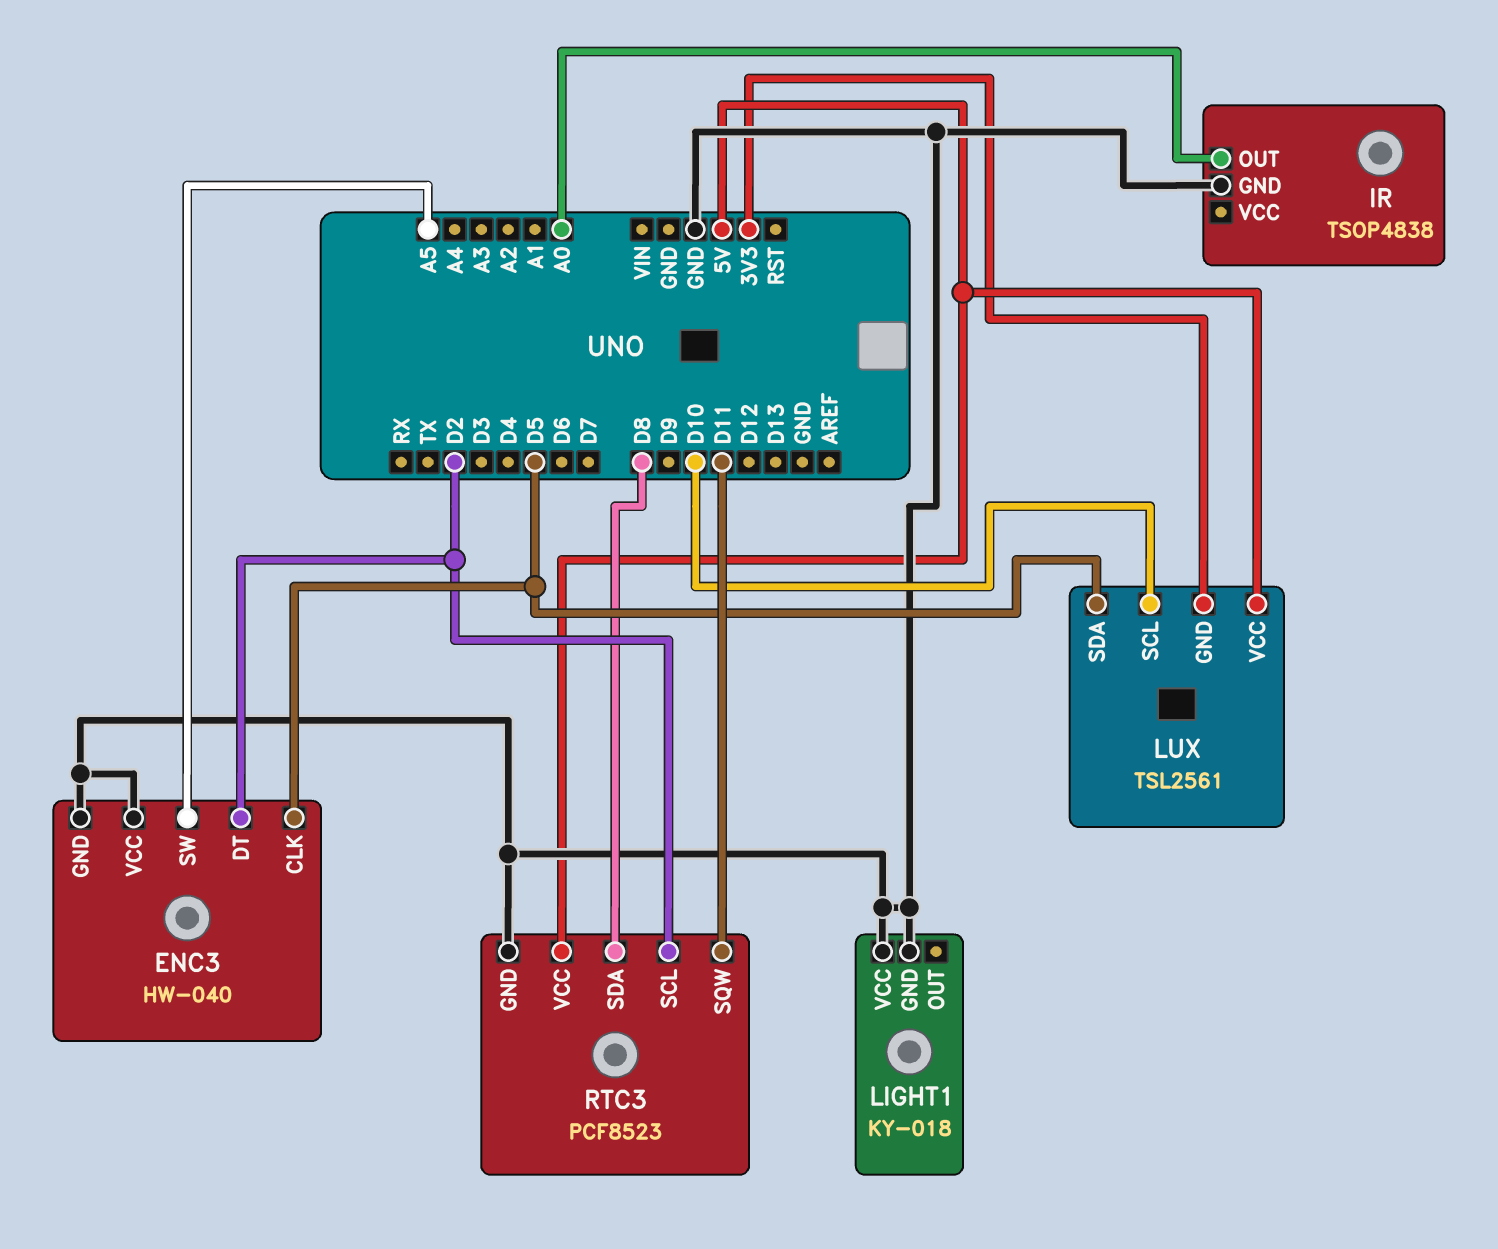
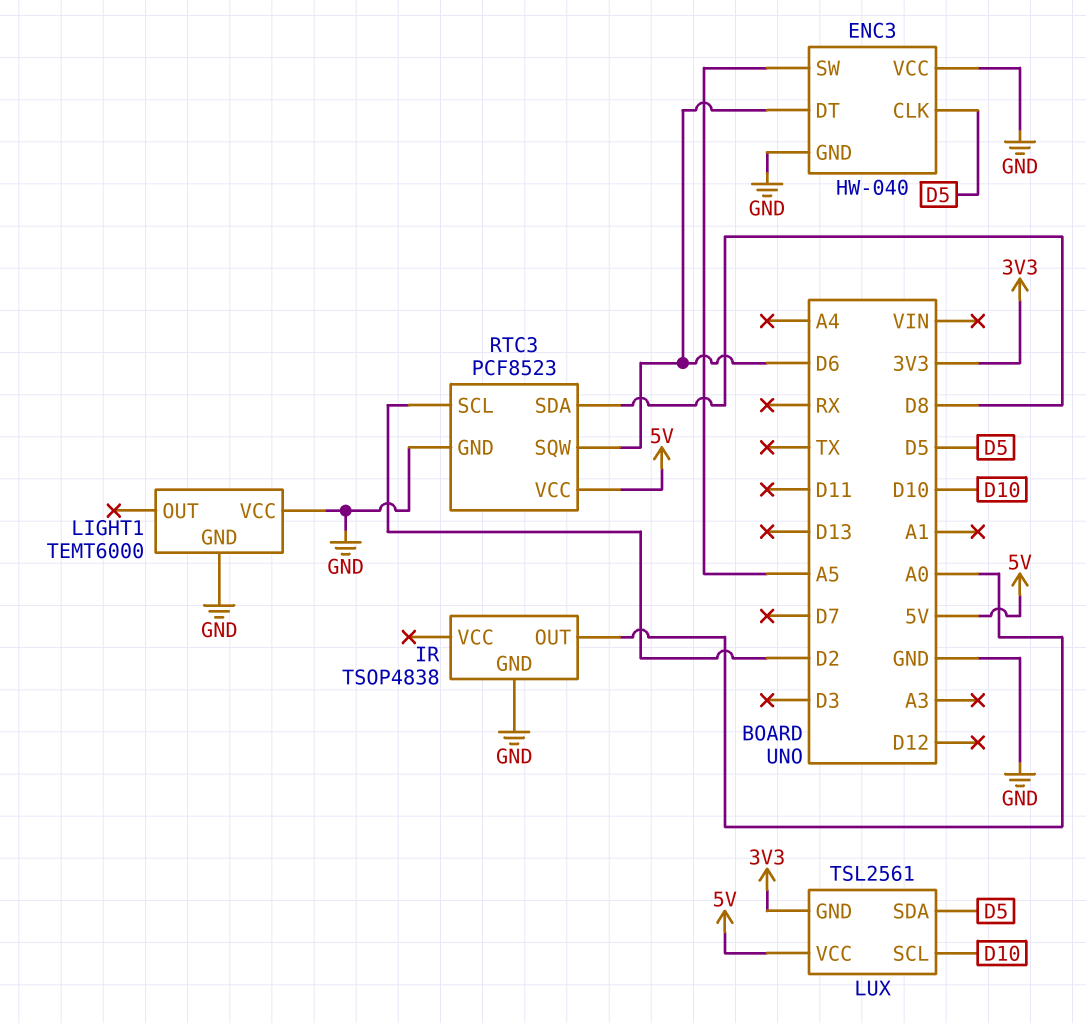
ENC3 pin DT: D2 -> D6
LIGHT1: KY-018 -> TEMT6000
RTC3 pin SQW: D11 -> D6

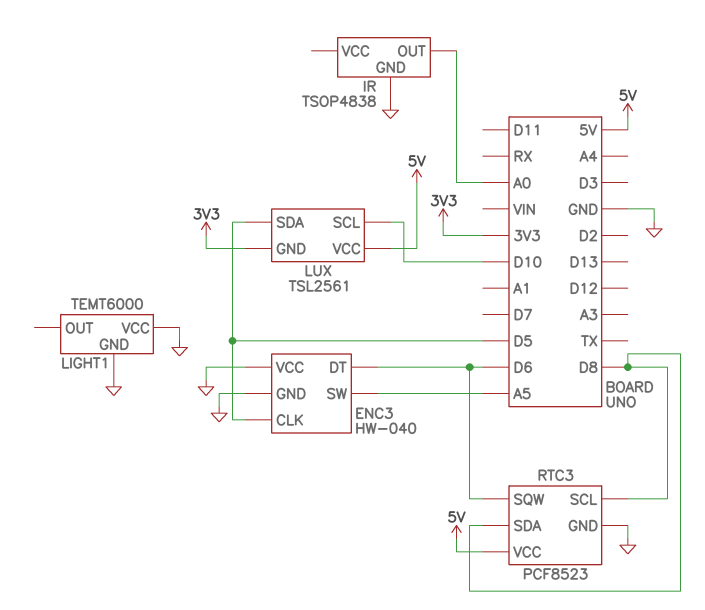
RTC3 pin SCL: D2 -> D8

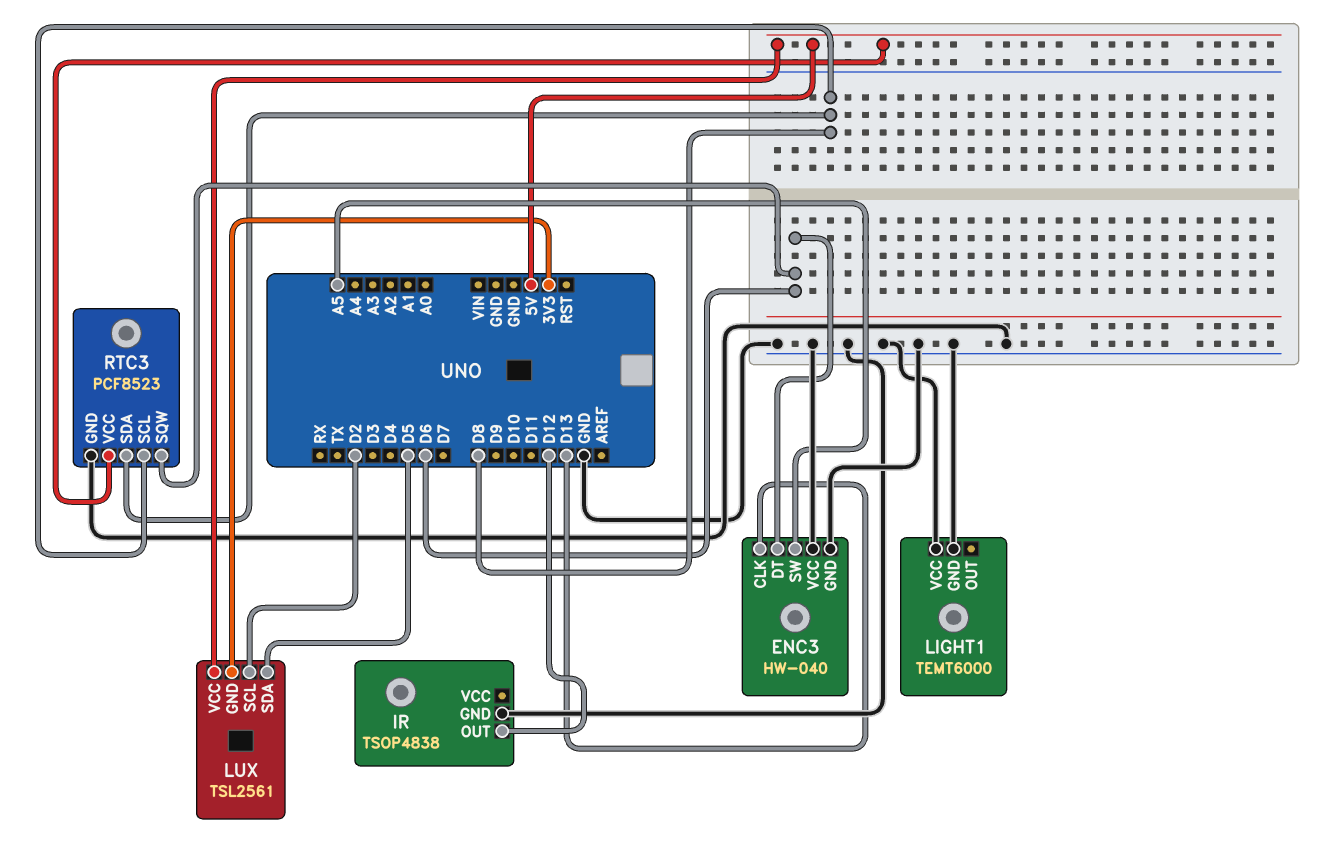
ENC3 pin CLK: D5 -> D13
IR pin OUT: A0 -> D12
LUX pin SCL: D10 -> D2

